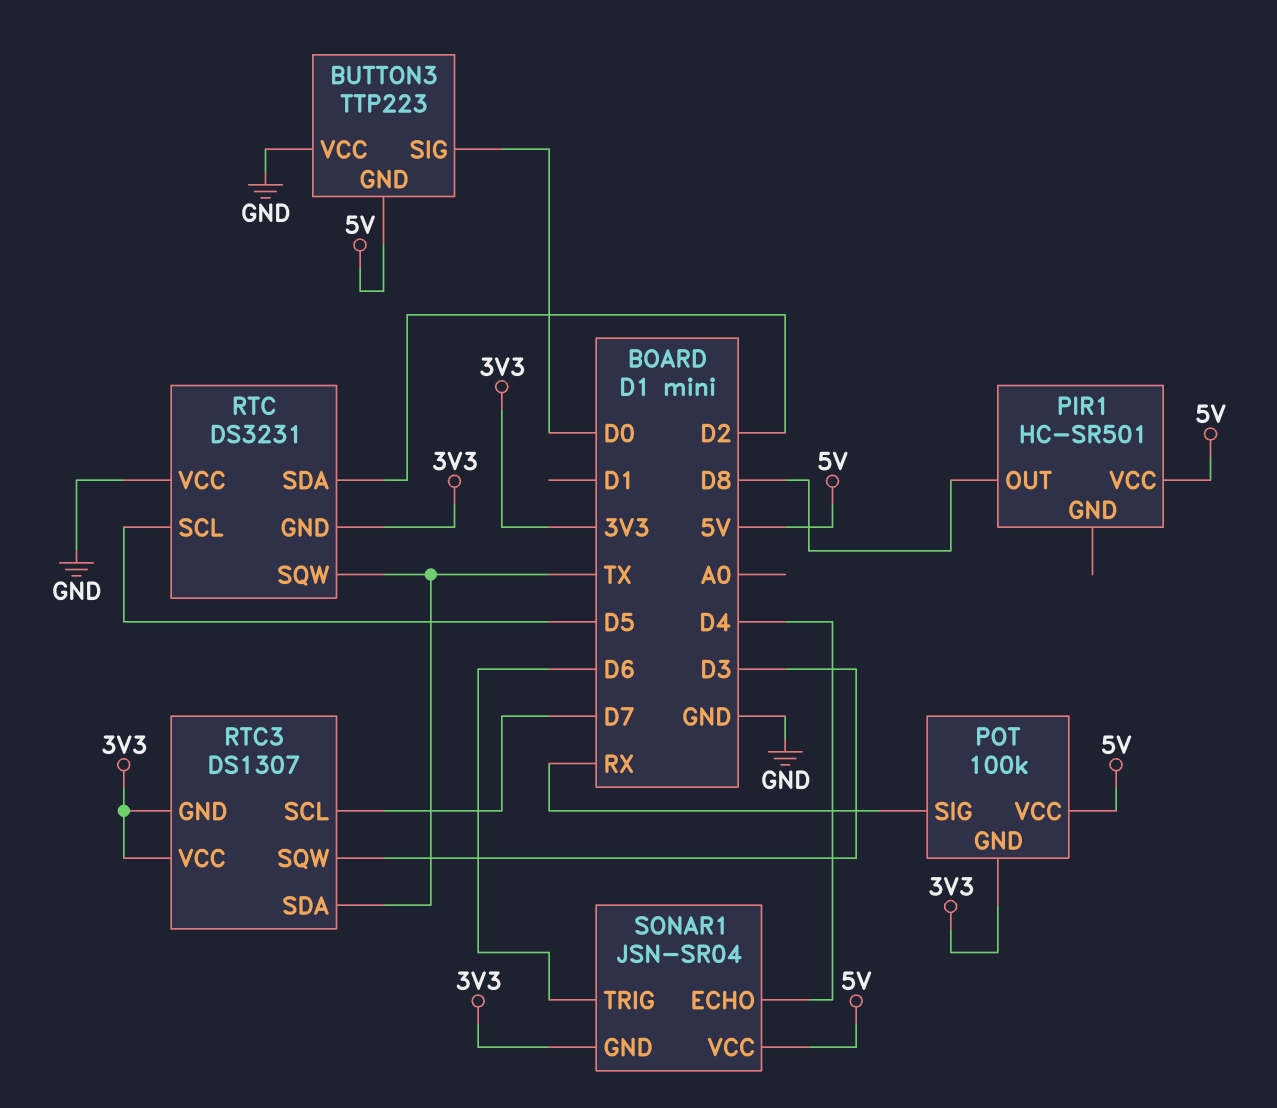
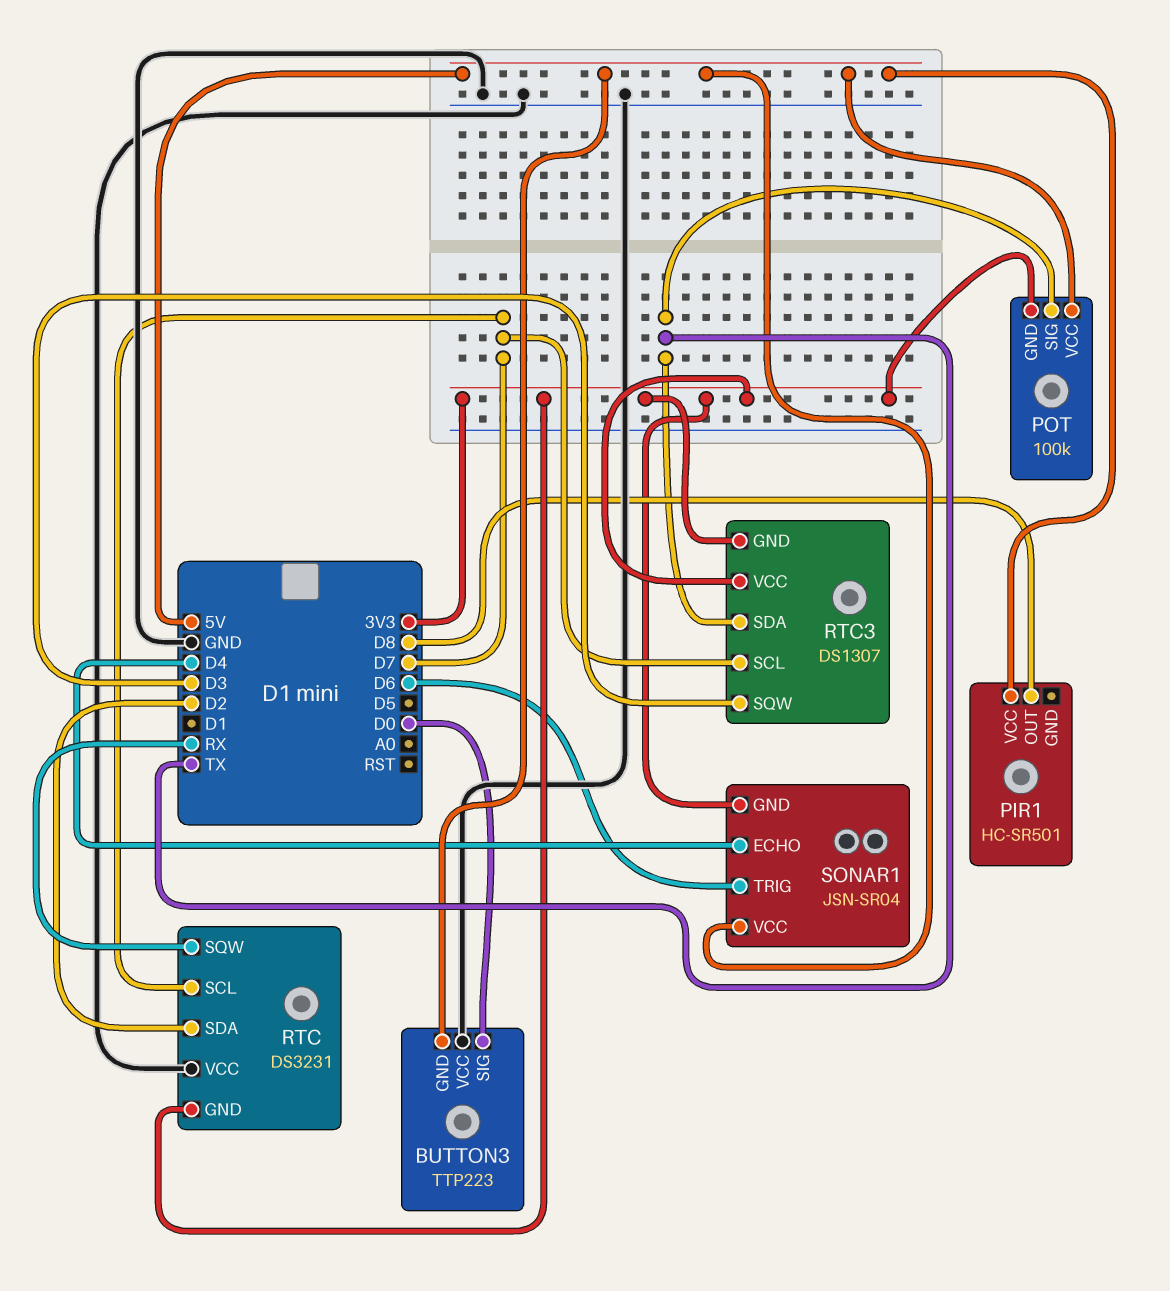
POT pin SIG: RX -> TX
RTC pin SCL: D5 -> D7
RTC pin SQW: TX -> RX

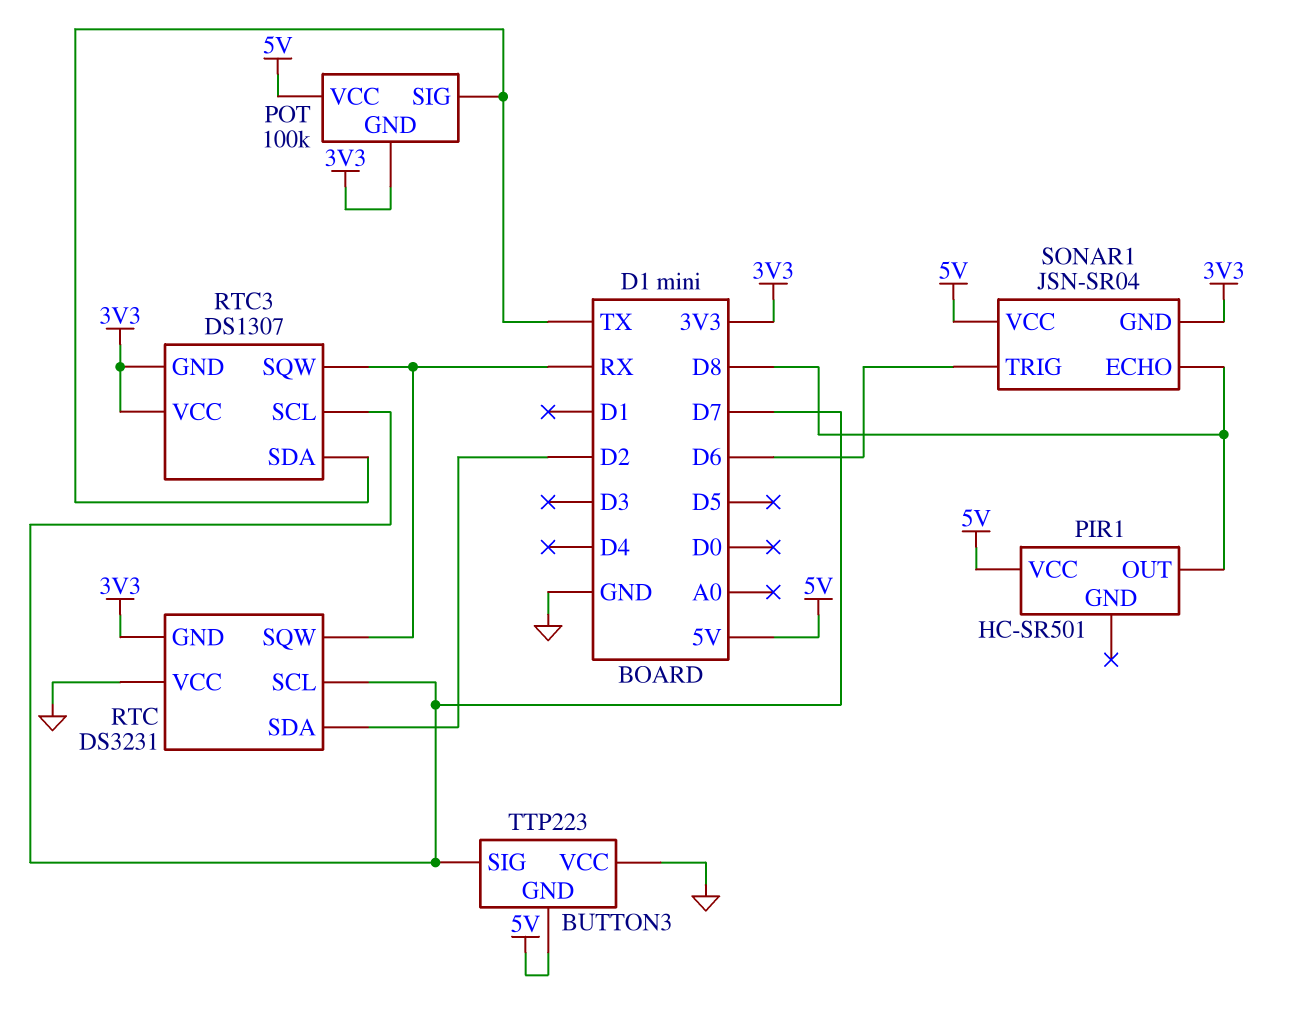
BUTTON3 pin SIG: D0 -> D7
RTC3 pin SQW: D3 -> RX
SONAR1 pin ECHO: D4 -> D8

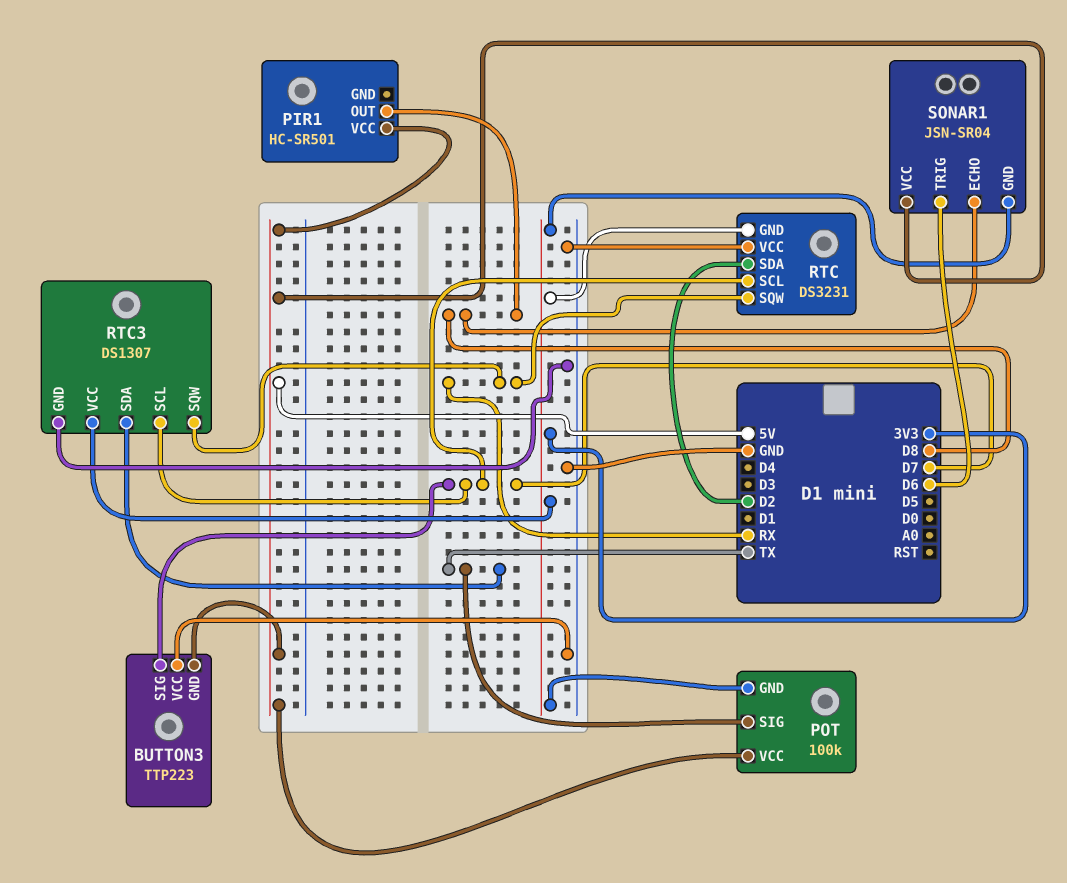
RTC3 pin GND: 3V3 -> GND

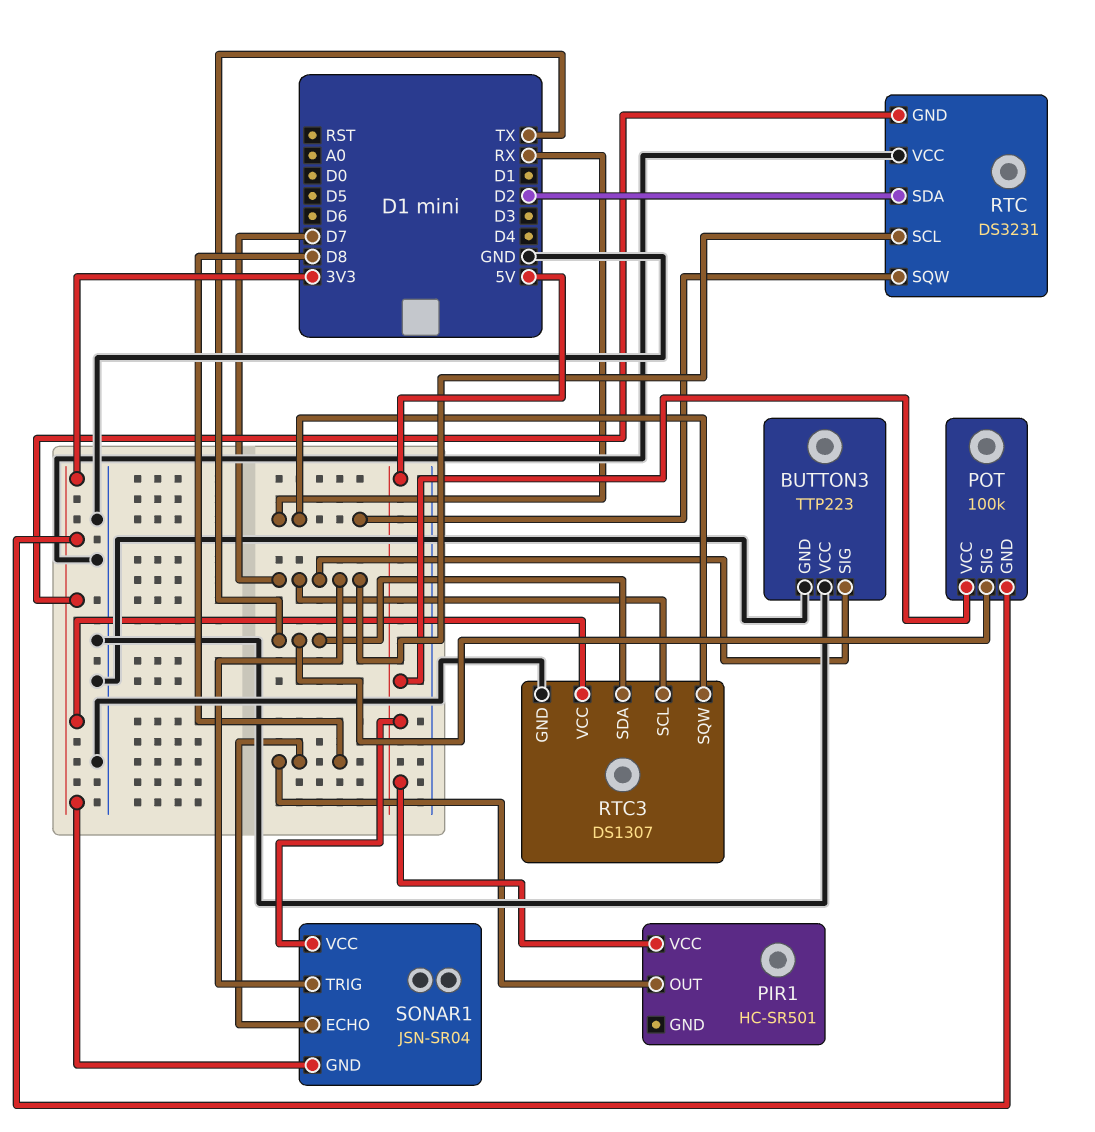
BUTTON3 pin GND: 5V -> GND
SONAR1 pin TRIG: D6 -> D7

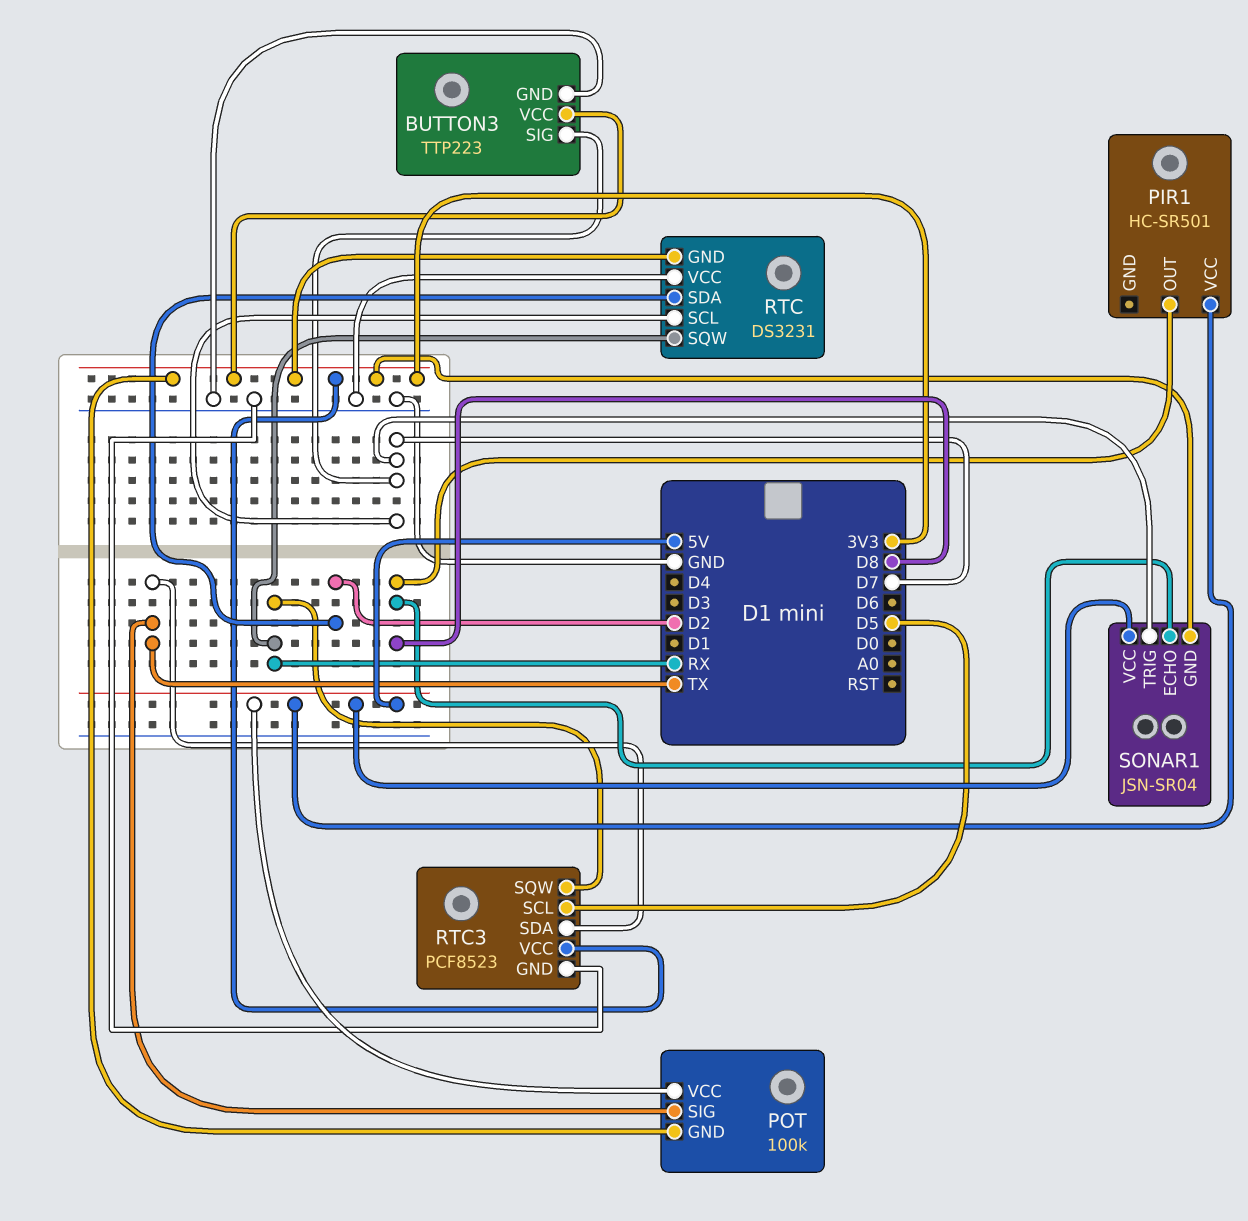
BUTTON3 pin VCC: GND -> 3V3
RTC3: DS1307 -> PCF8523
RTC3 pin SCL: D7 -> D5

